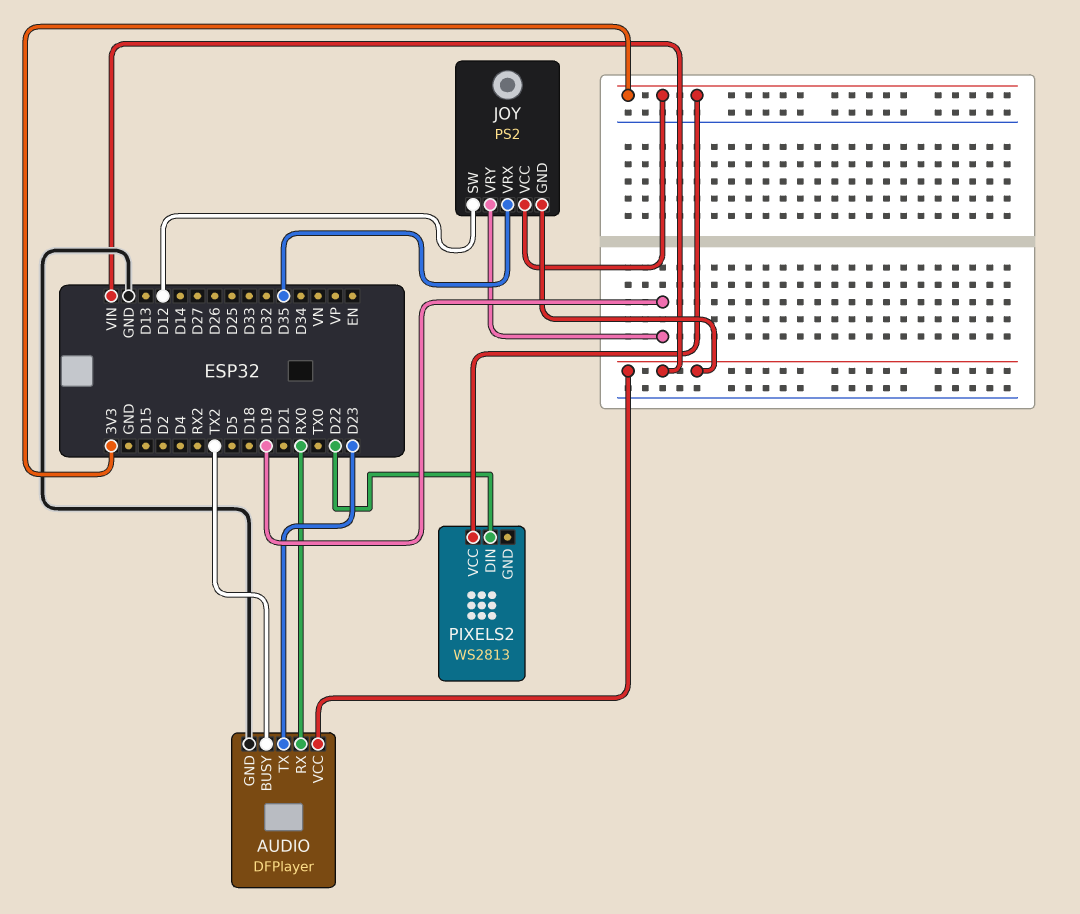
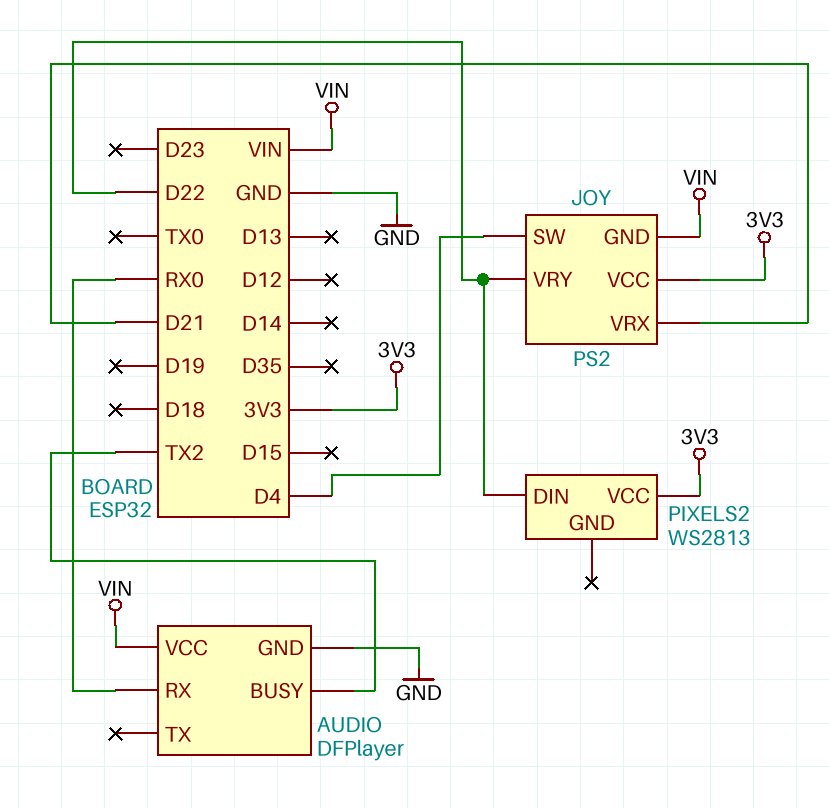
AUDIO pin TX: D23 -> none
JOY pin SW: D12 -> D4
JOY pin VRX: D35 -> D21
JOY pin VRY: D19 -> D22

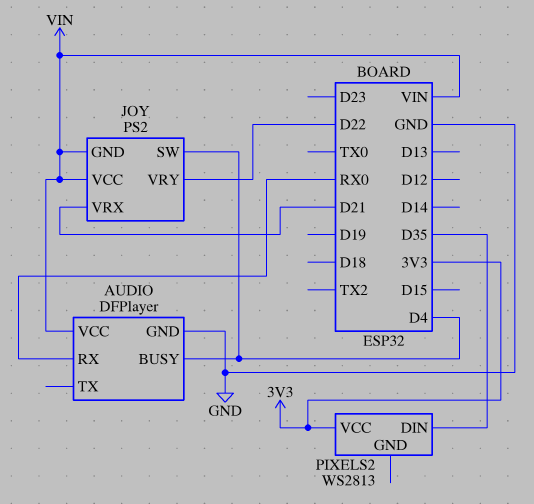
AUDIO pin BUSY: TX2 -> D4
JOY pin VCC: 3V3 -> VIN
PIXELS2 pin DIN: D22 -> D35

